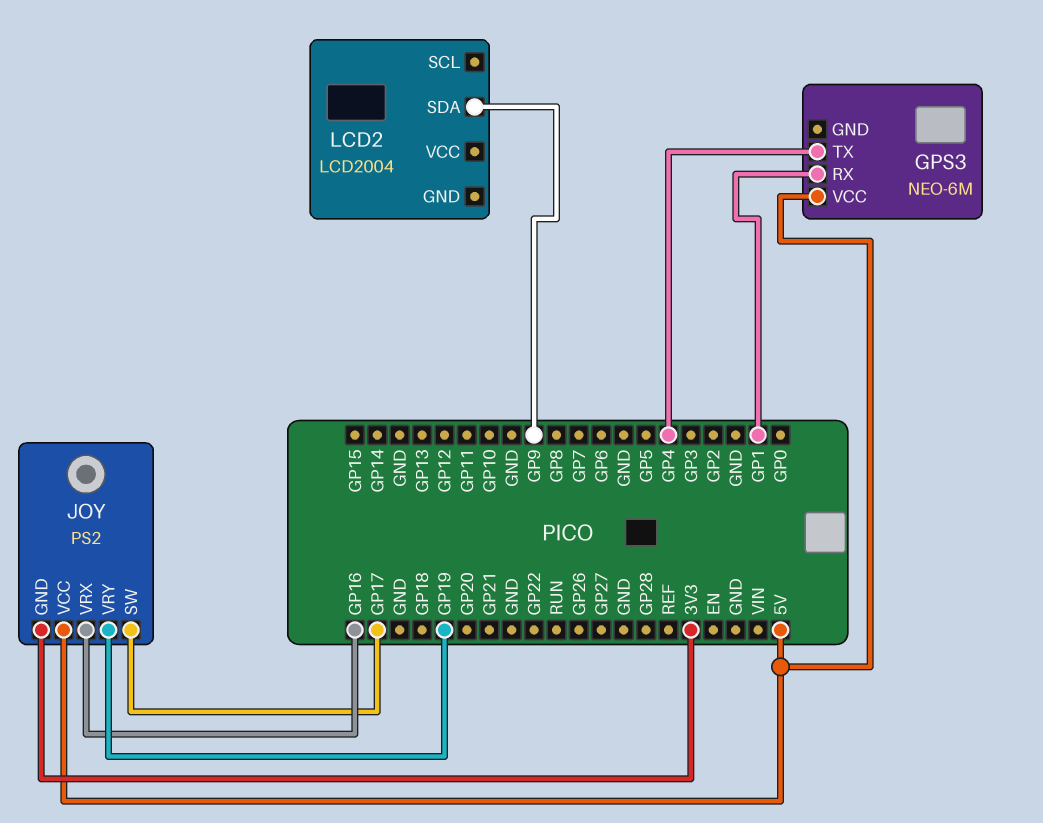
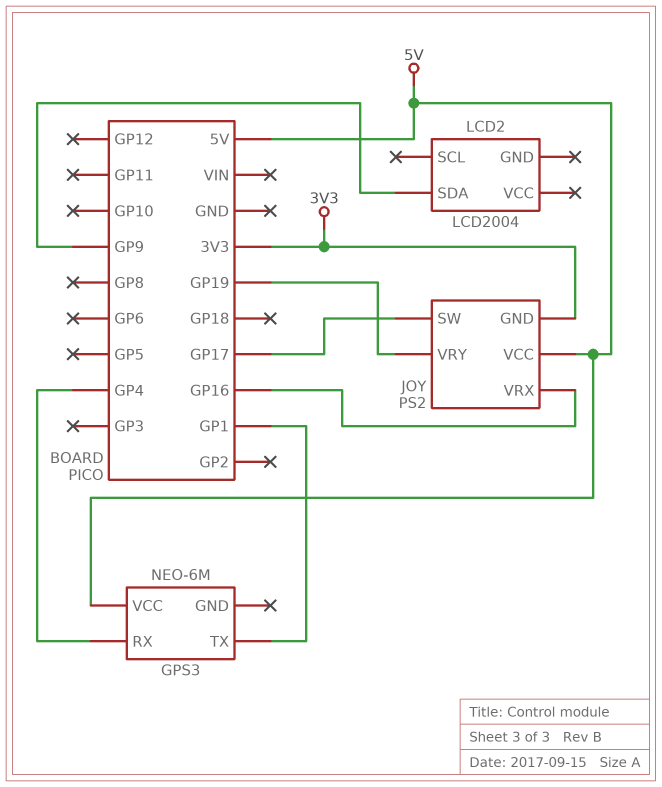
GPS3 pin RX: GP1 -> GP4
GPS3 pin TX: GP4 -> GP1

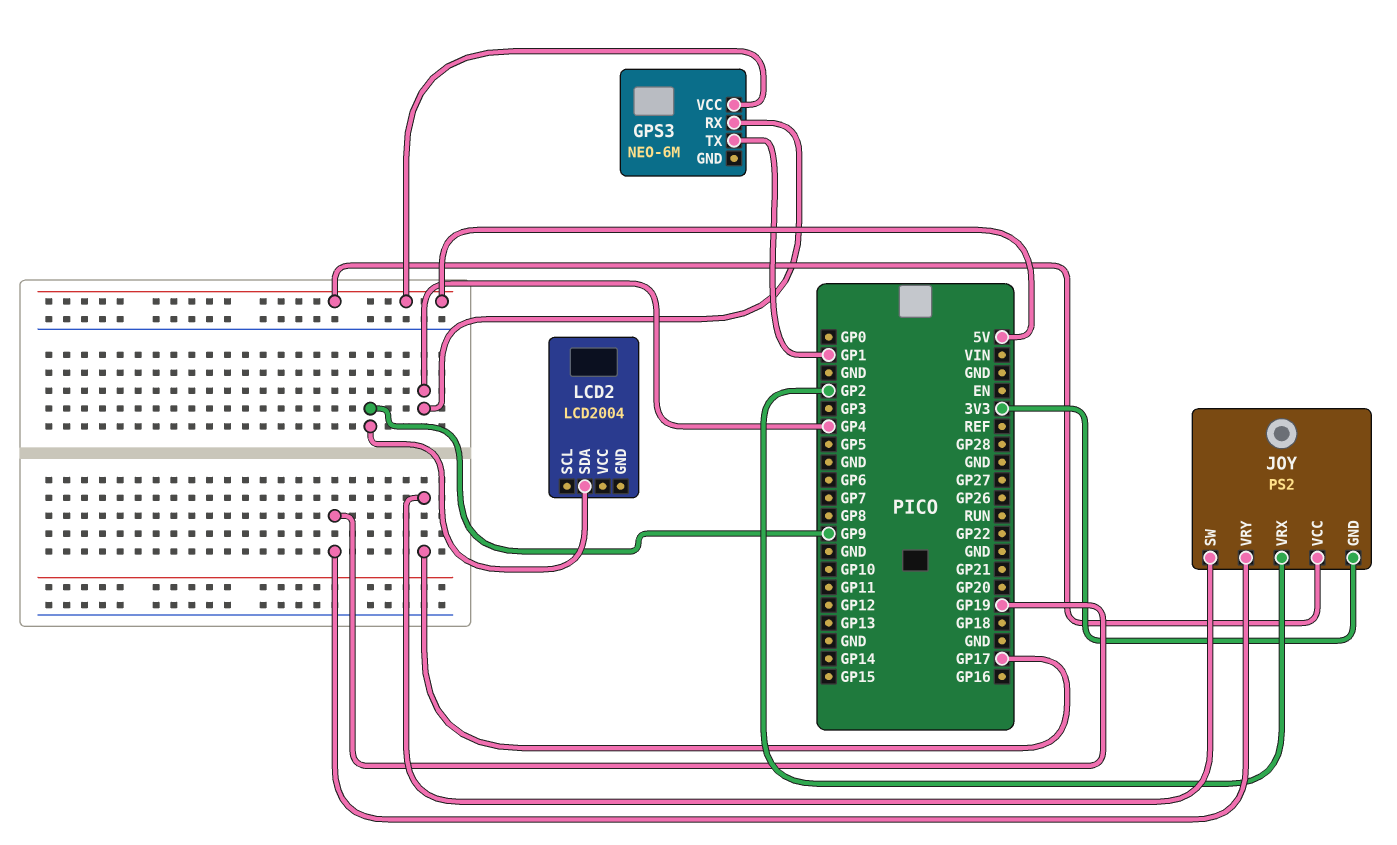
JOY pin VRX: GP16 -> GP2

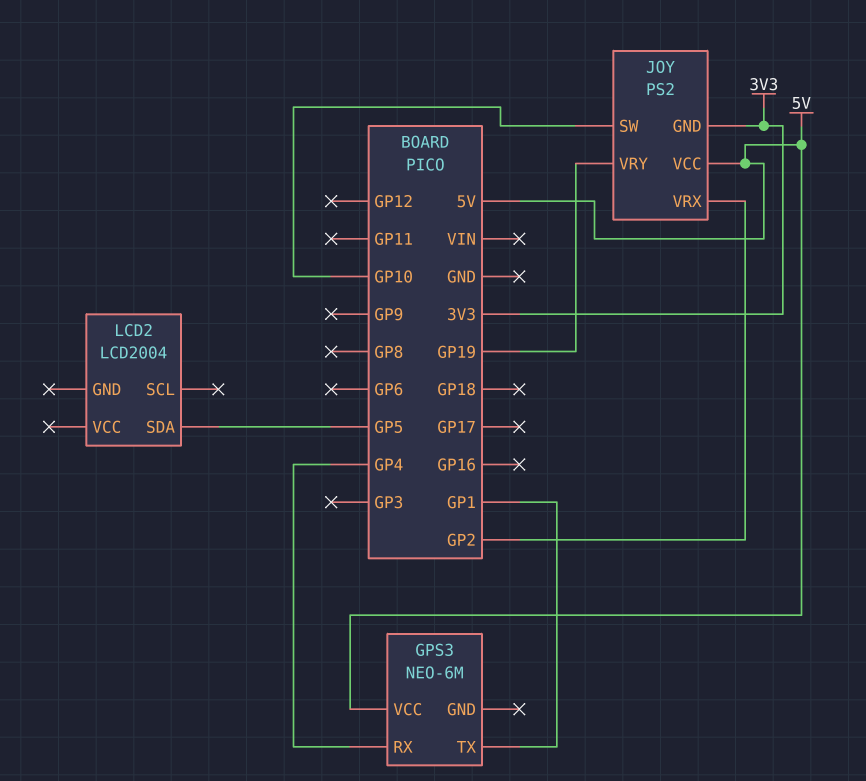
JOY pin SW: GP17 -> GP10
LCD2 pin SDA: GP9 -> GP5

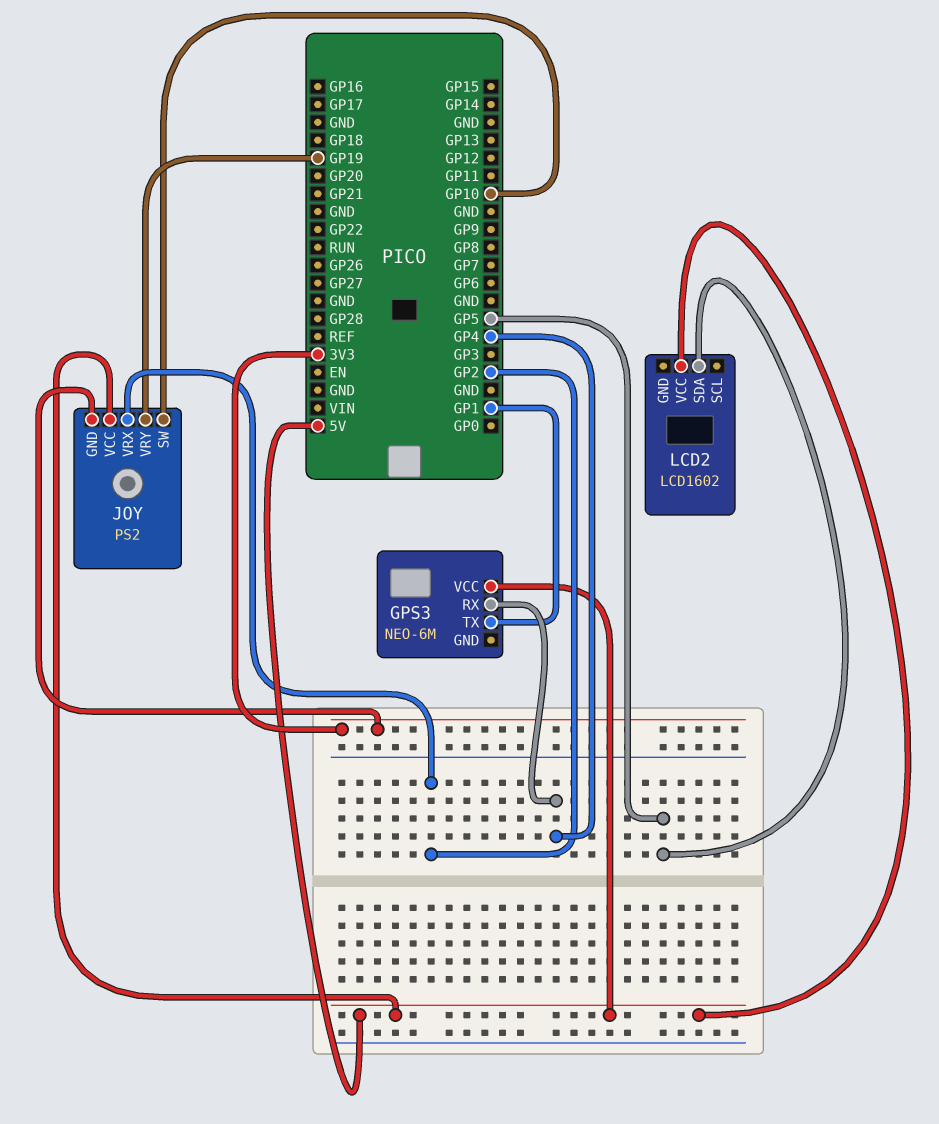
LCD2: LCD2004 -> LCD1602
LCD2 pin VCC: none -> 5V

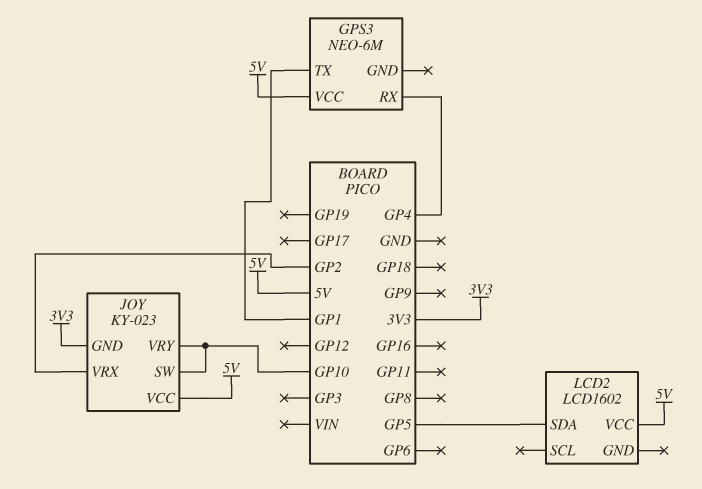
JOY: PS2 -> KY-023
JOY pin VRY: GP19 -> GP10

